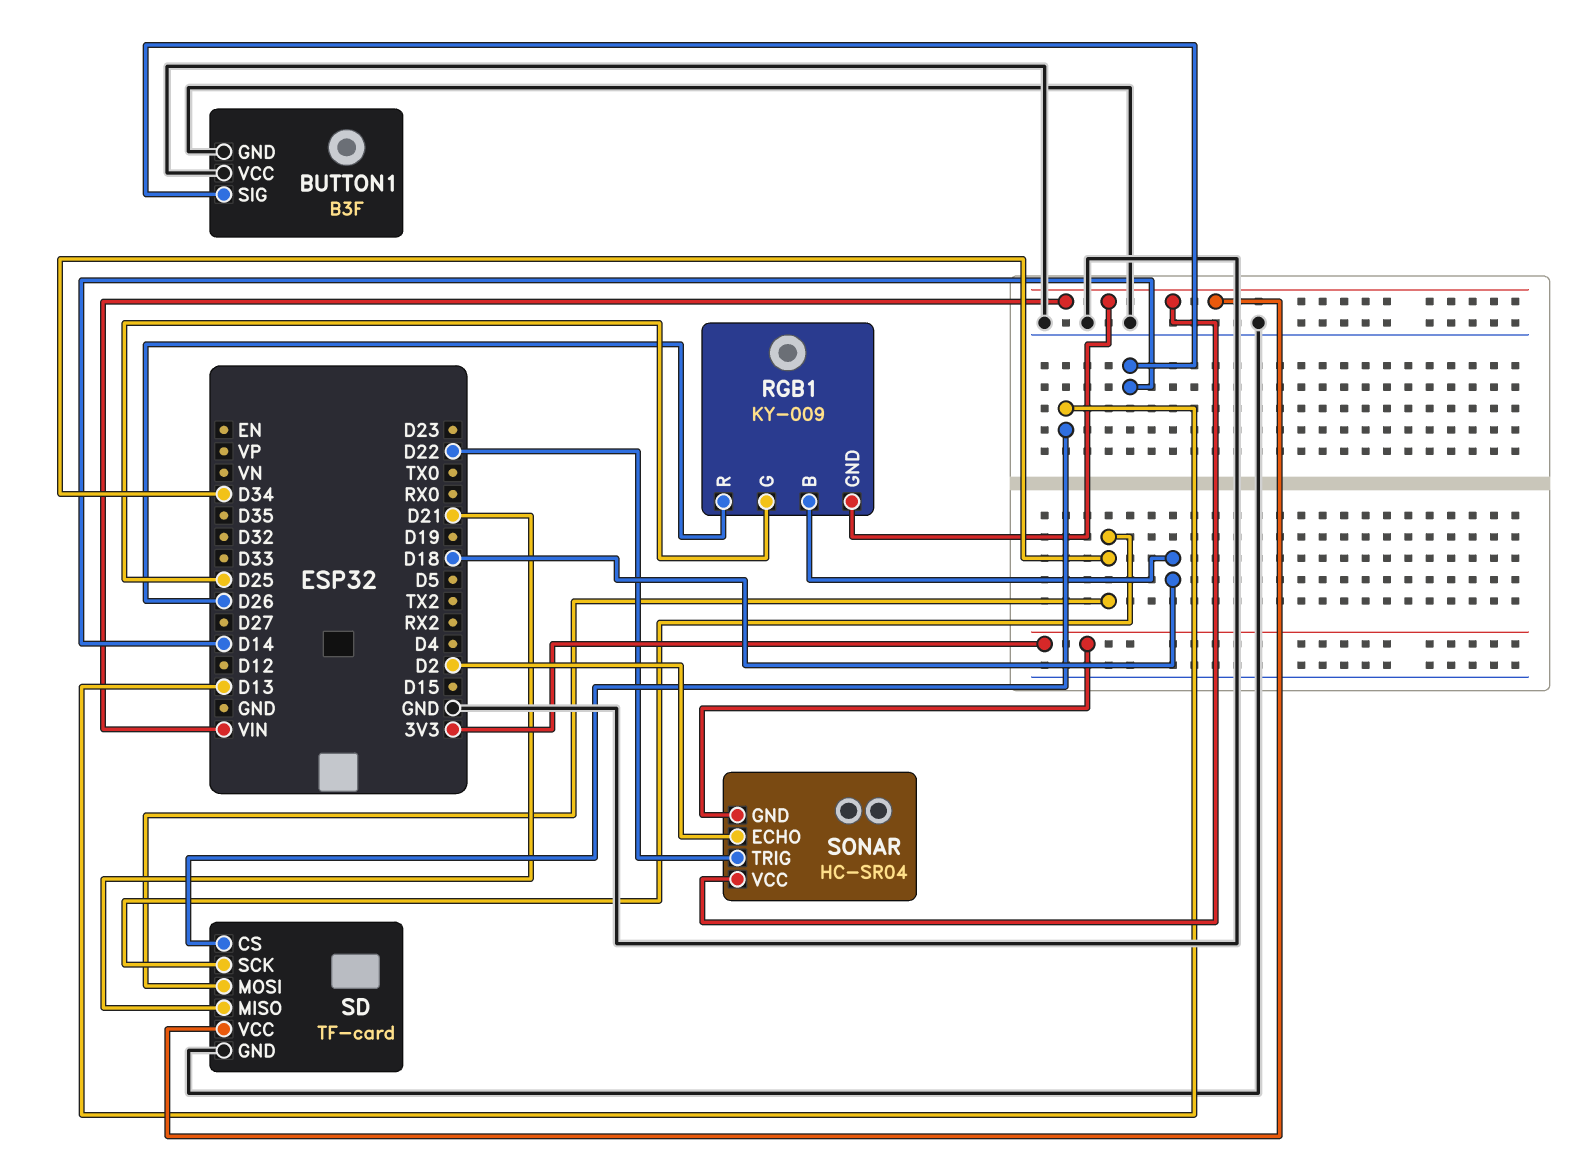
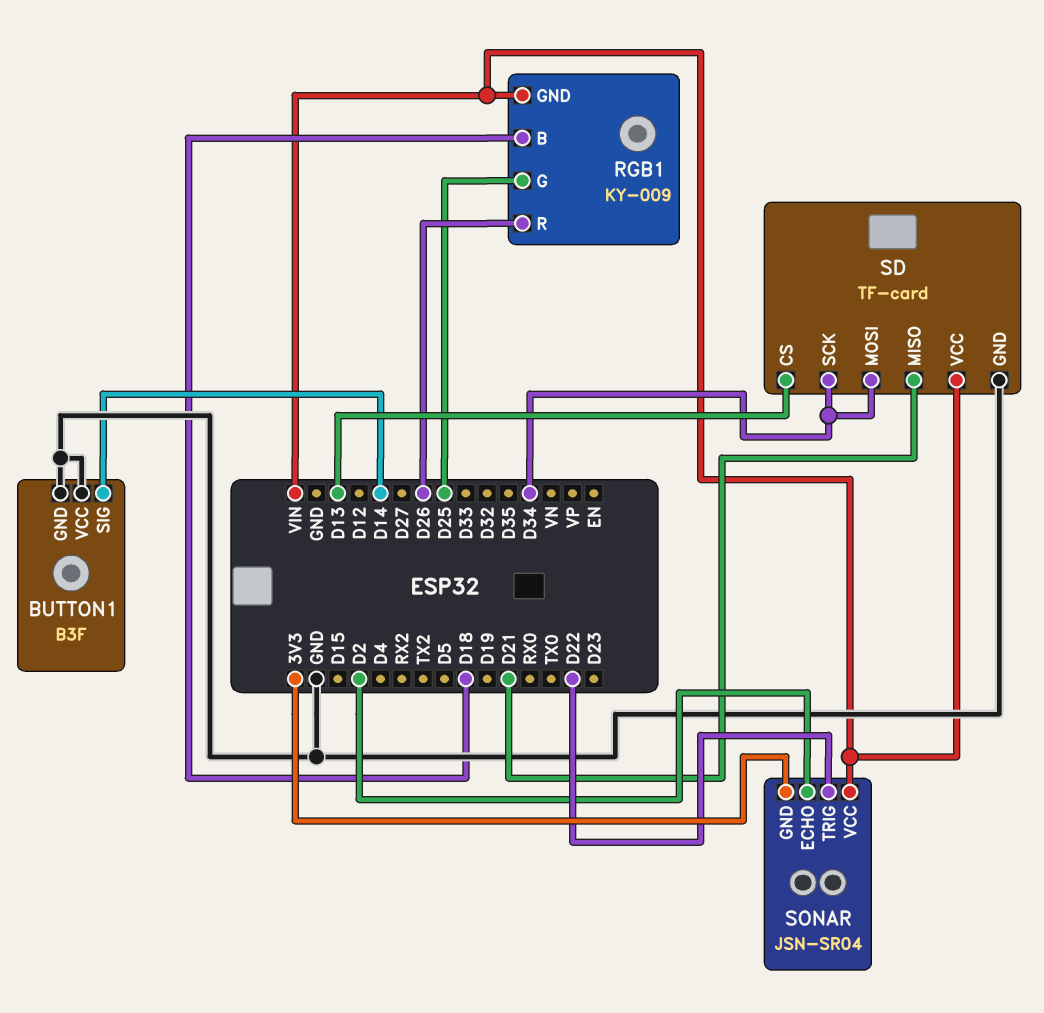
SONAR: HC-SR04 -> JSN-SR04

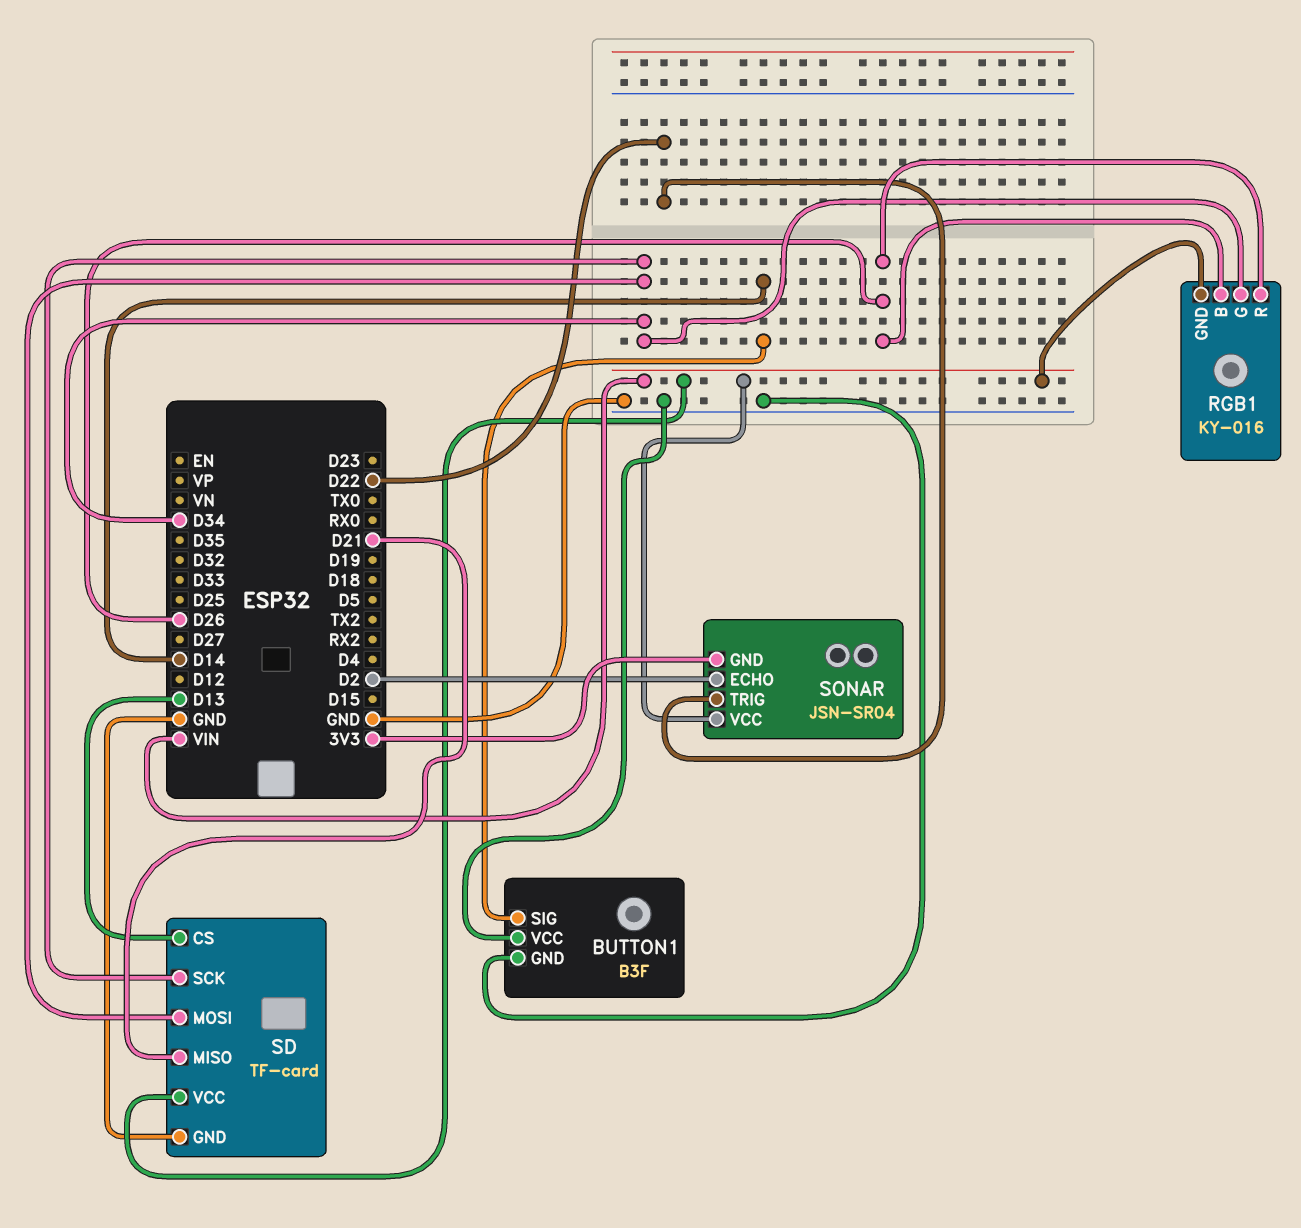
RGB1: KY-009 -> KY-016
RGB1 pin B: D18 -> D26
RGB1 pin G: D25 -> D34

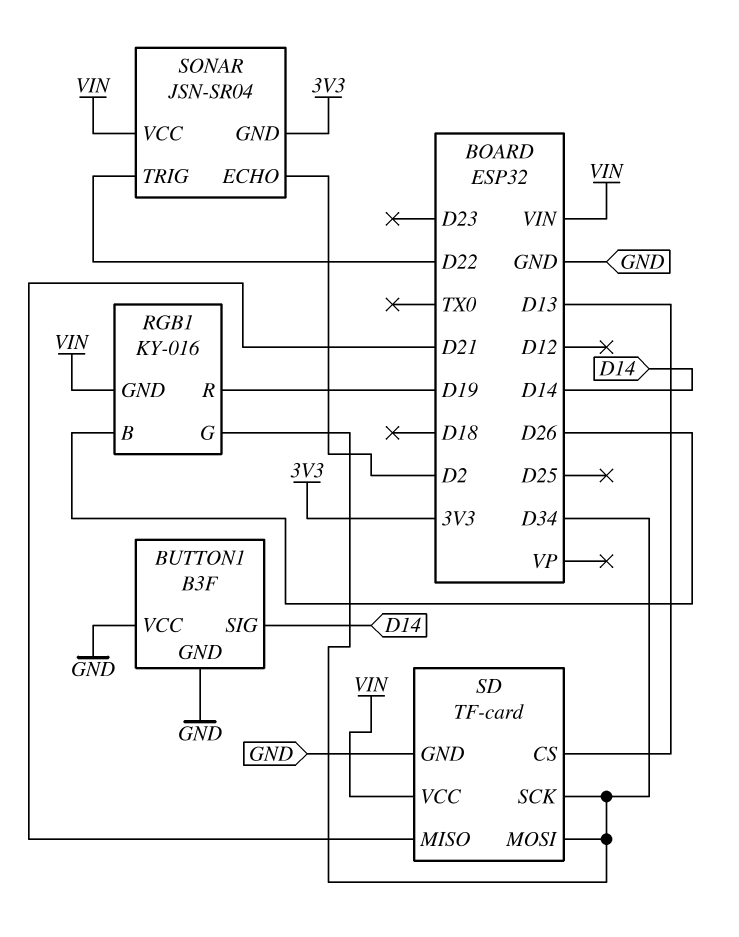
RGB1 pin R: D26 -> D19

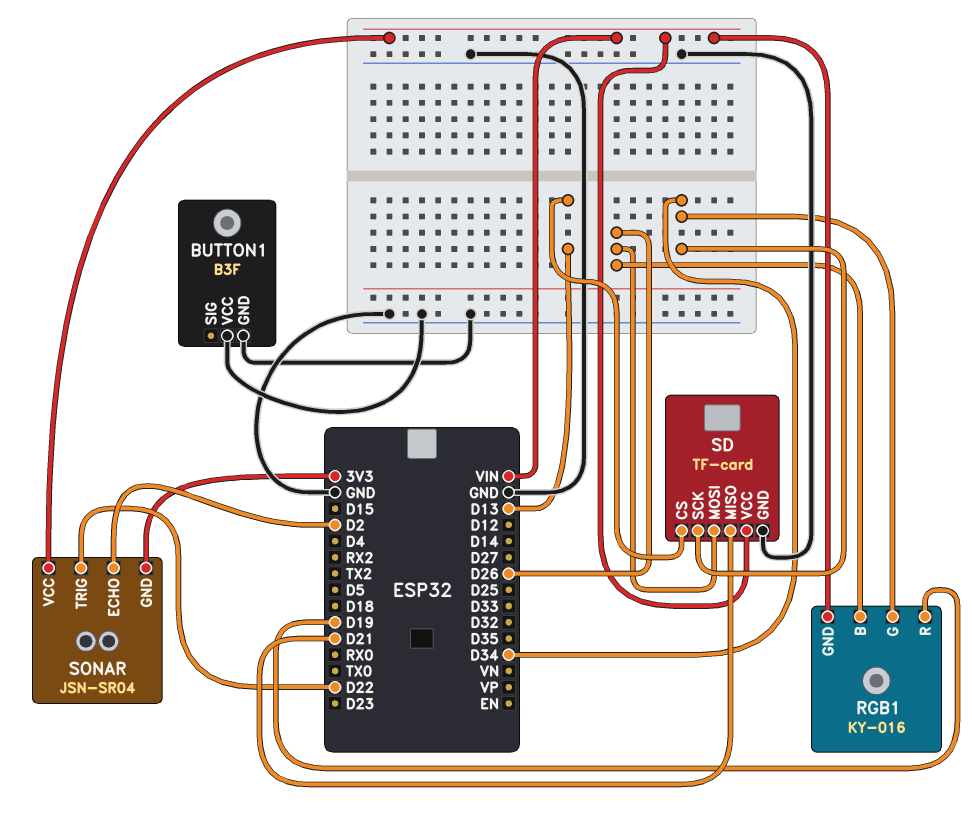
BUTTON1 pin SIG: D14 -> none
SD pin MOSI: D34 -> D26

